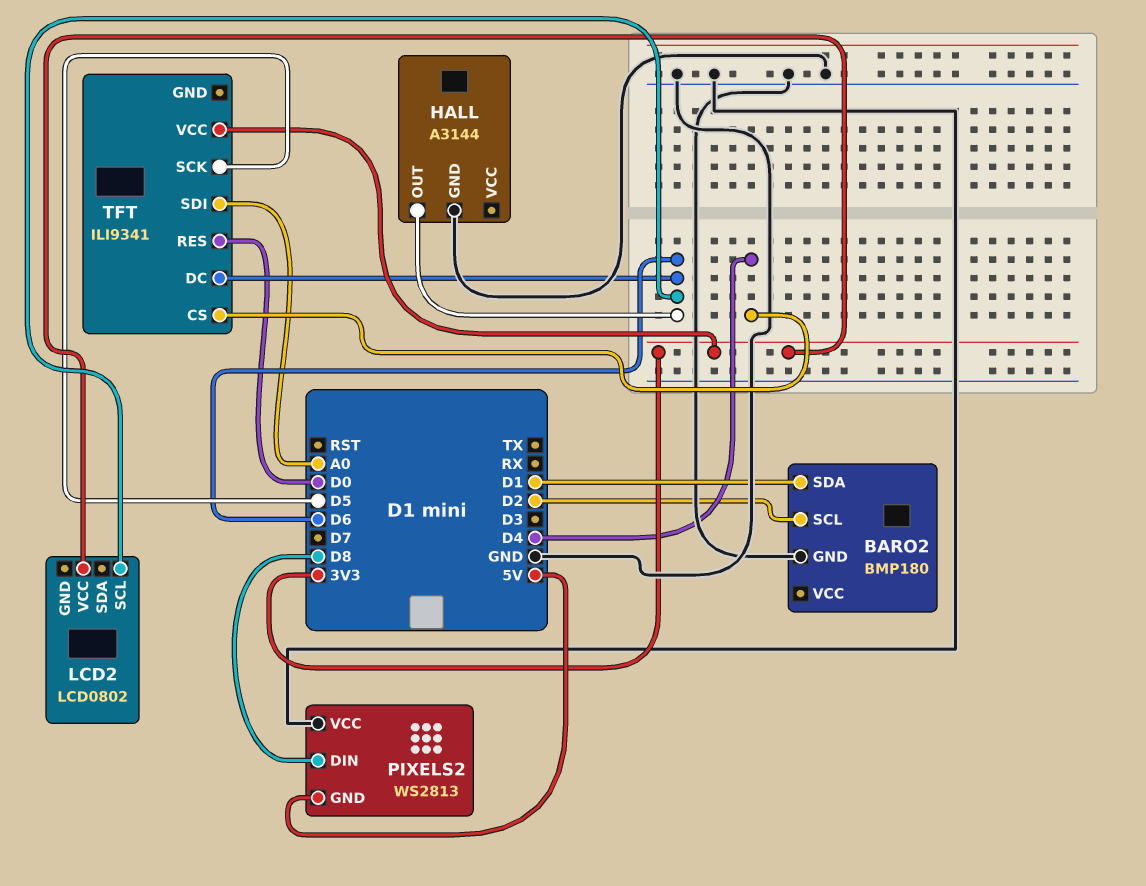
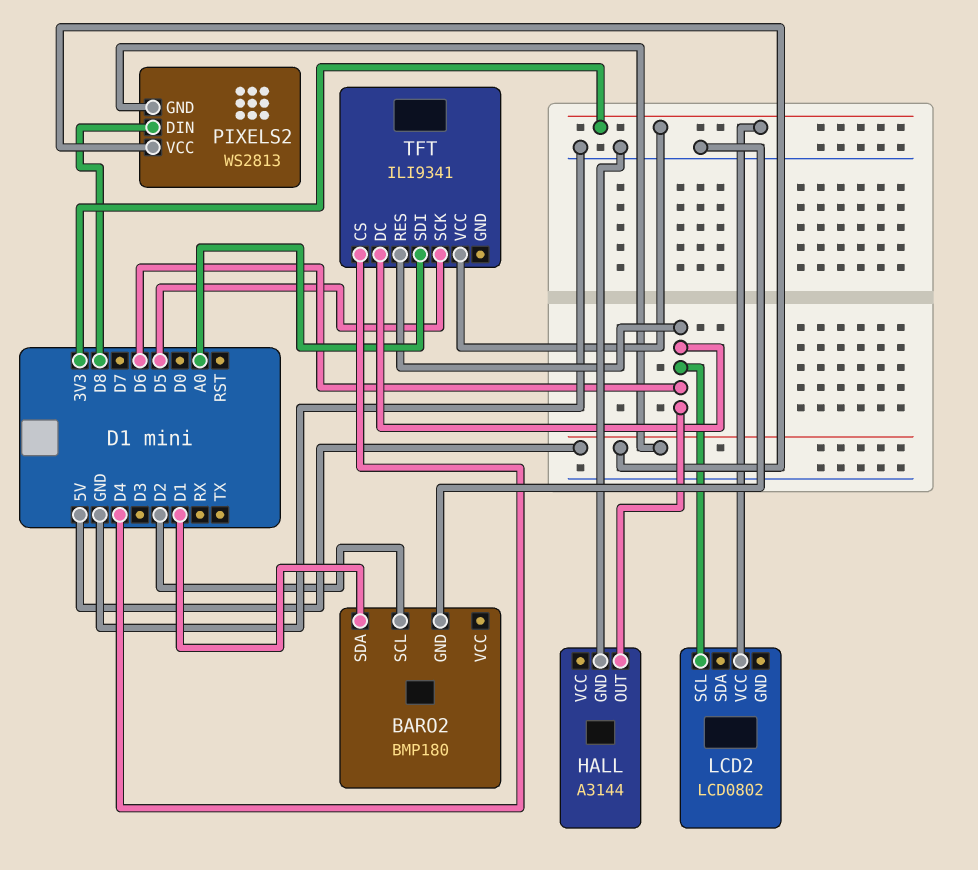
PIXELS2 pin VCC: GND -> 5V
TFT pin RES: D0 -> D6

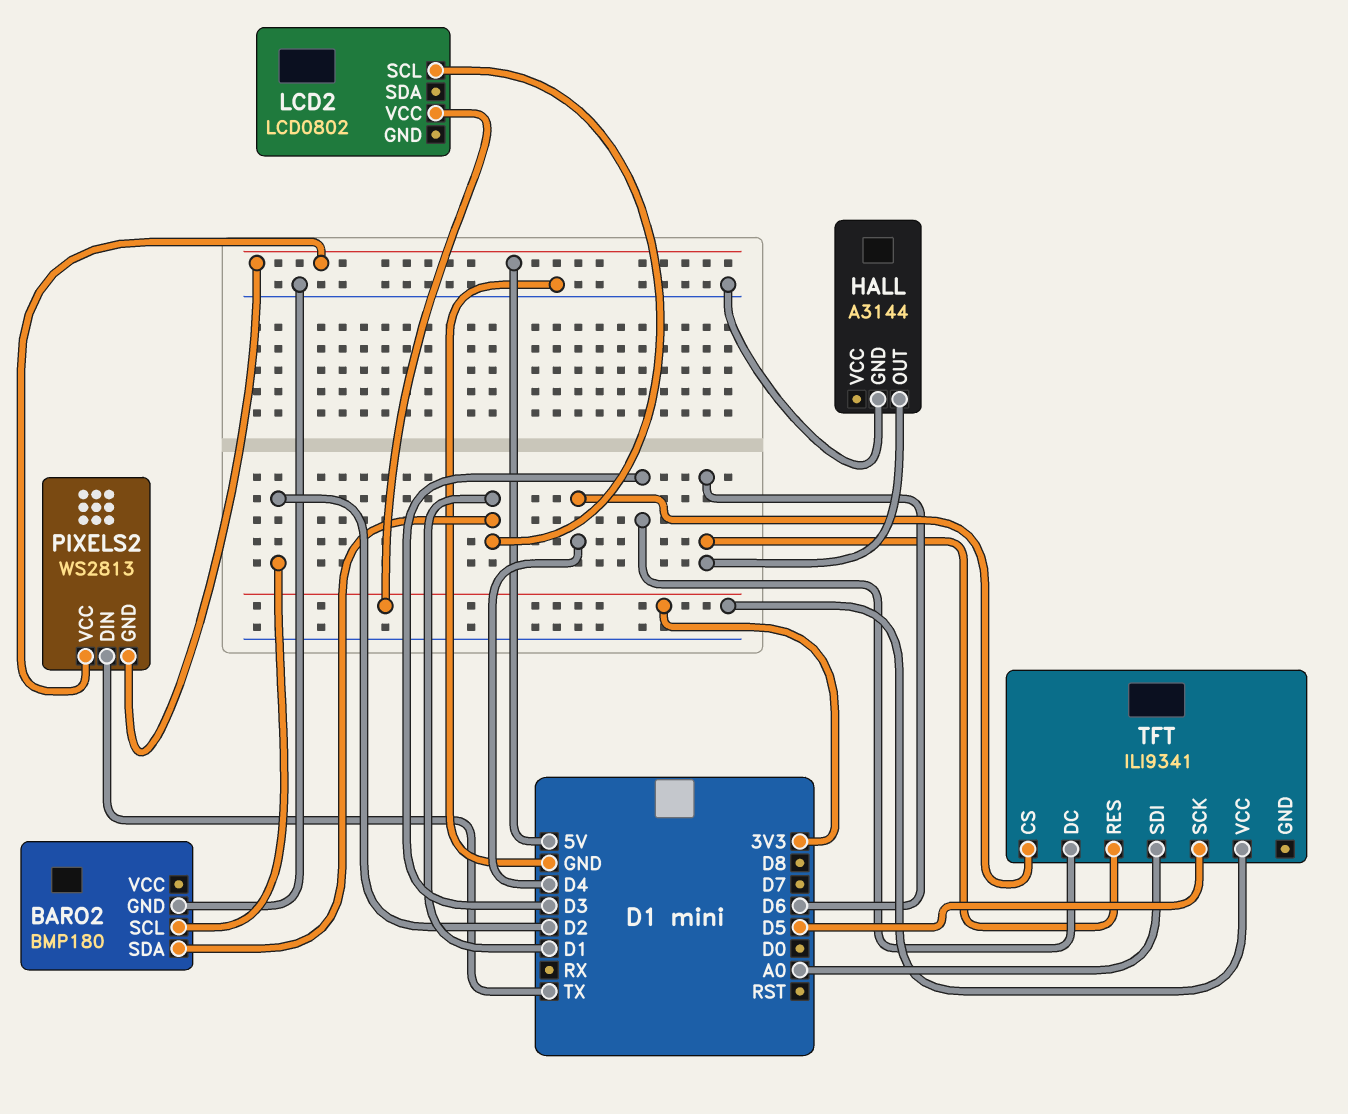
LCD2 pin SCL: D6 -> D1
PIXELS2 pin DIN: D8 -> TX
TFT pin DC: D6 -> D3

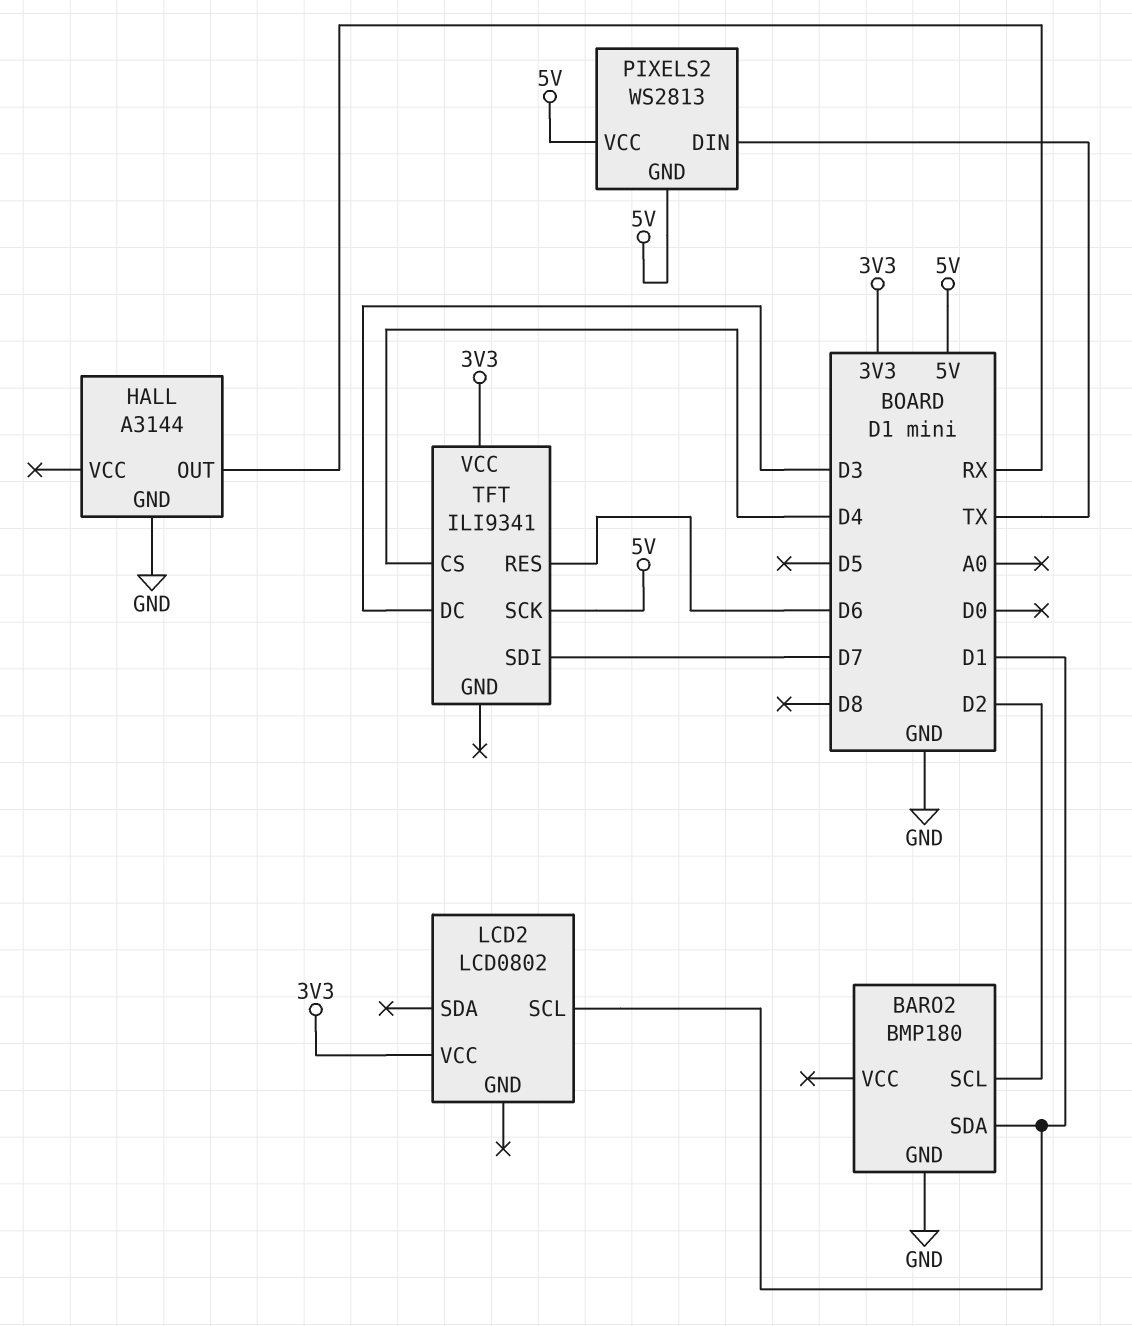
HALL pin OUT: D6 -> RX
TFT pin SCK: D5 -> 5V
TFT pin SDI: A0 -> D7

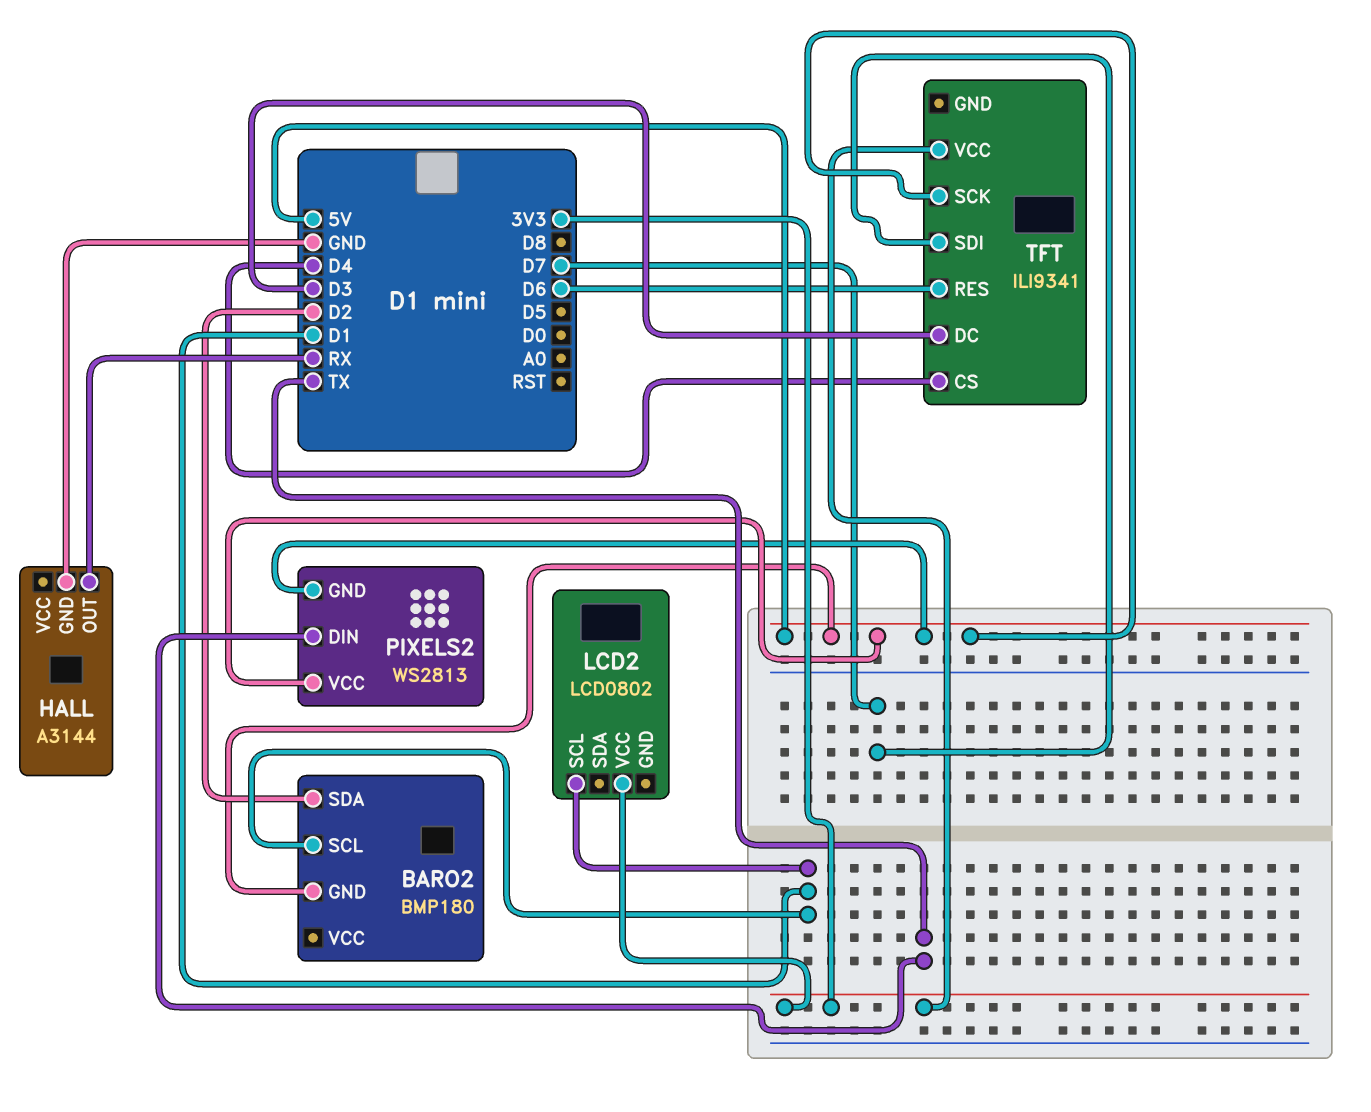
BARO2 pin GND: GND -> 5V
BARO2 pin SCL: D2 -> D1
BARO2 pin SDA: D1 -> D2

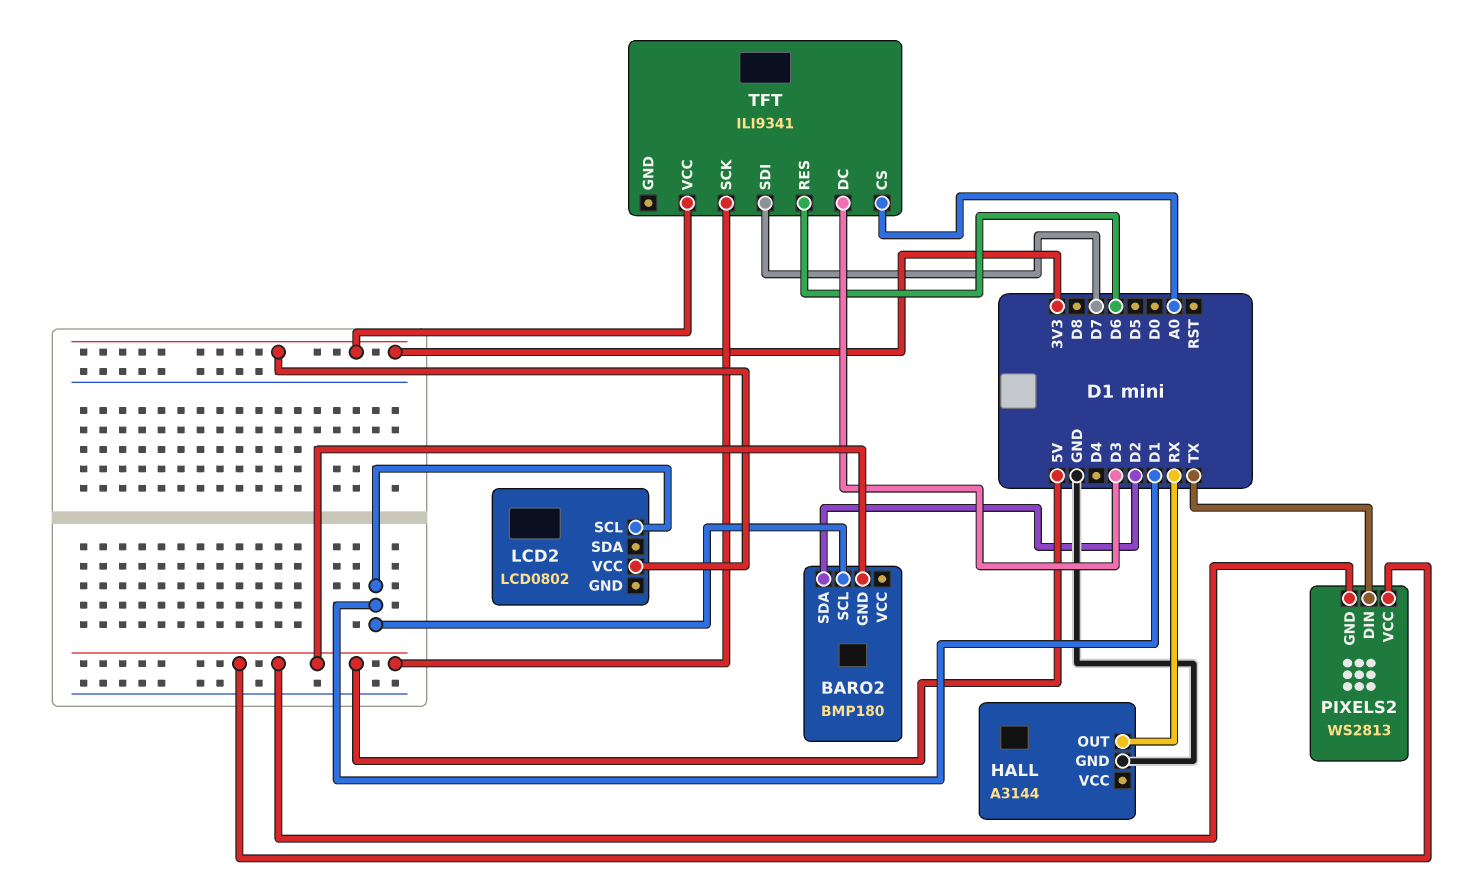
TFT pin CS: D4 -> A0

